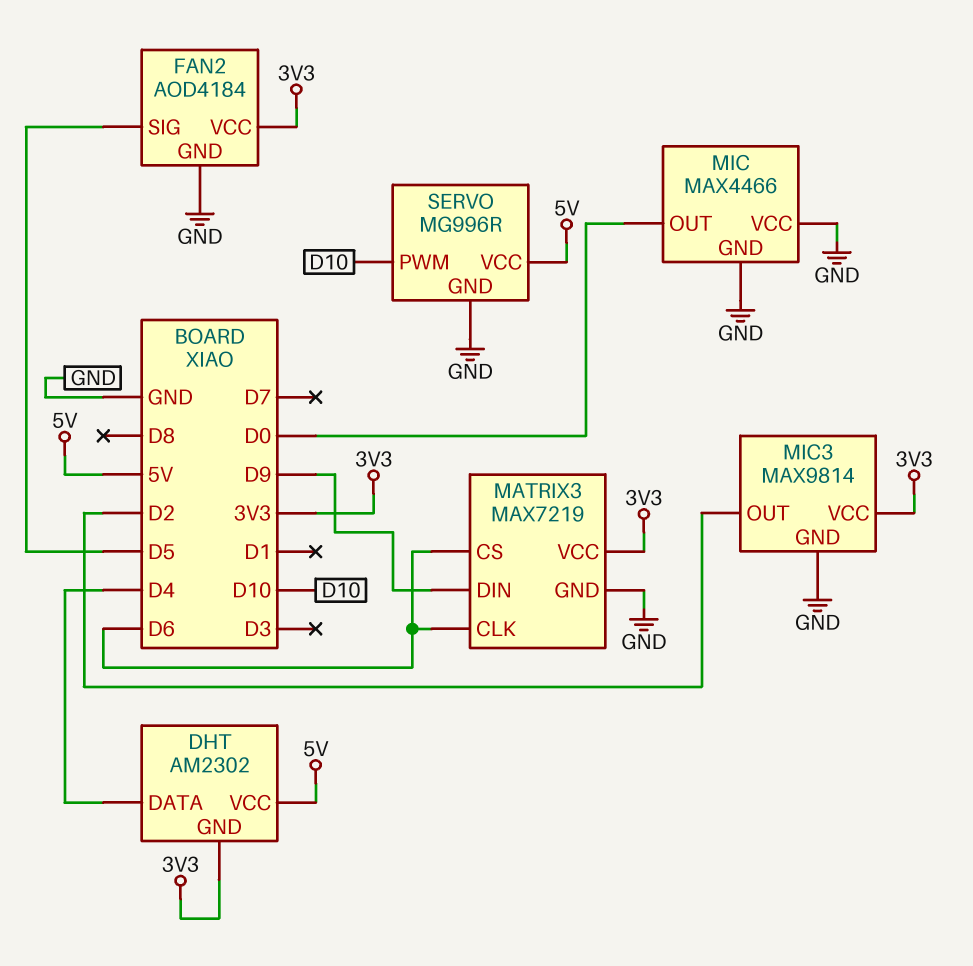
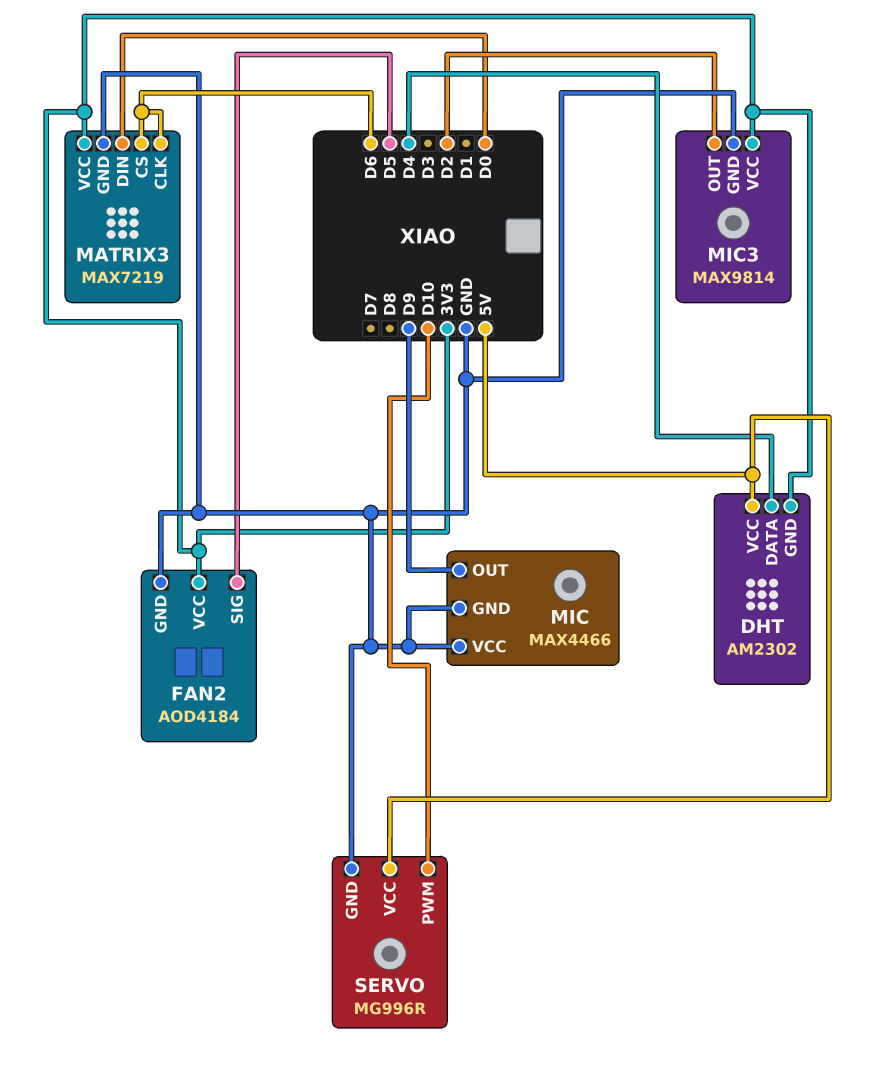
MATRIX3 pin DIN: D9 -> D0
MIC pin OUT: D0 -> D9

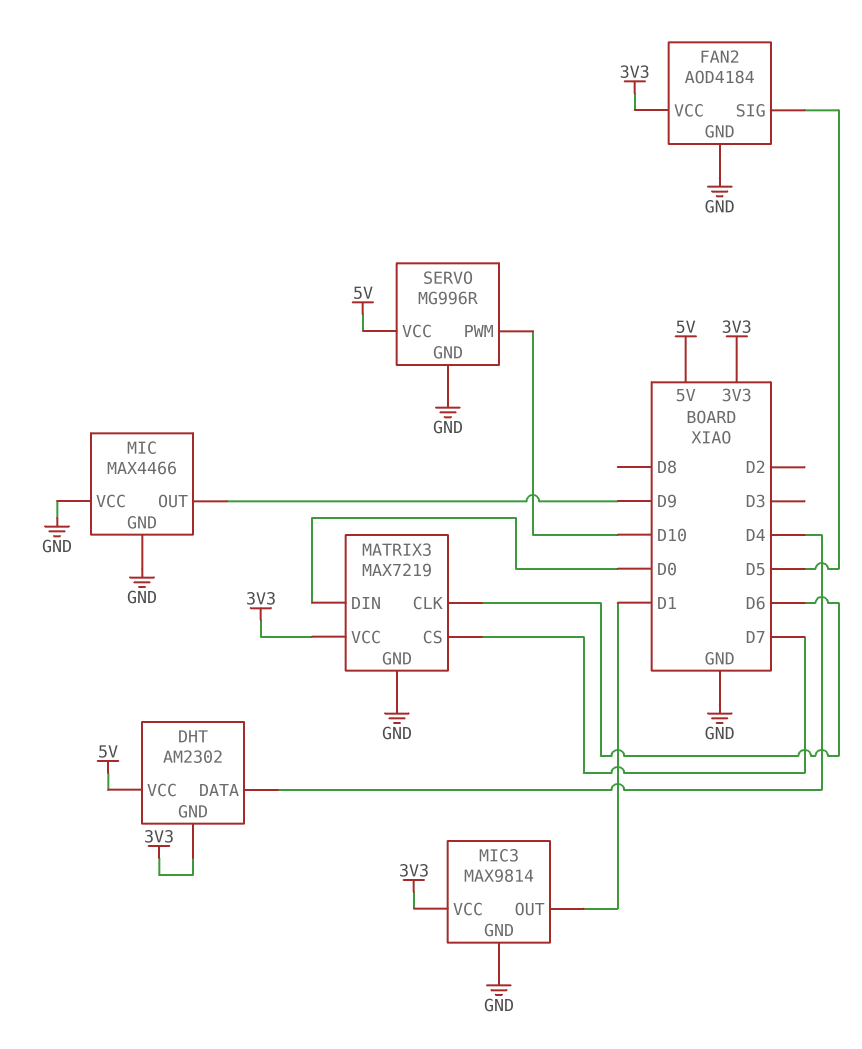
MATRIX3 pin CS: D6 -> D7
MIC3 pin OUT: D2 -> D1

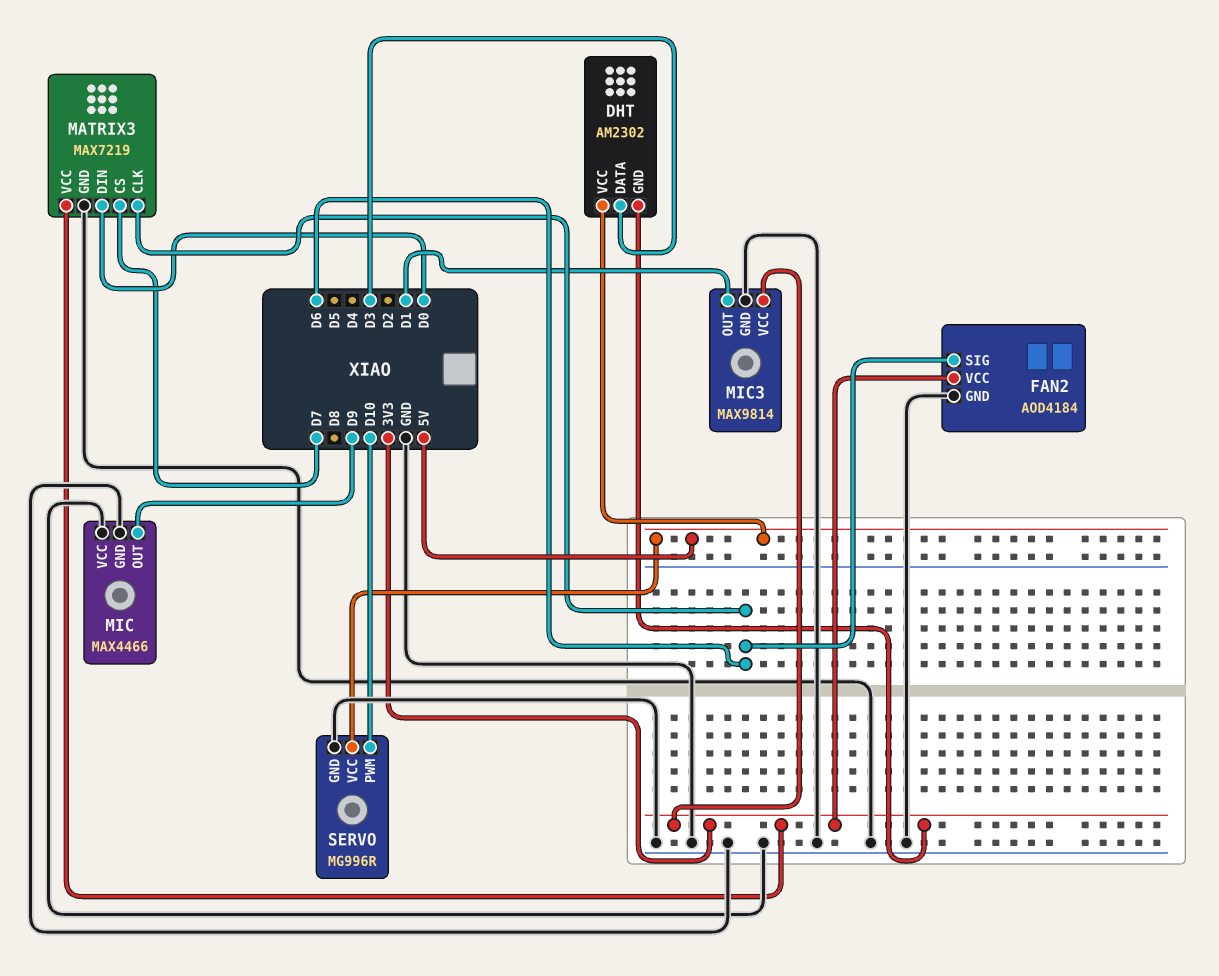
DHT pin DATA: D4 -> D3
FAN2 pin SIG: D5 -> D6

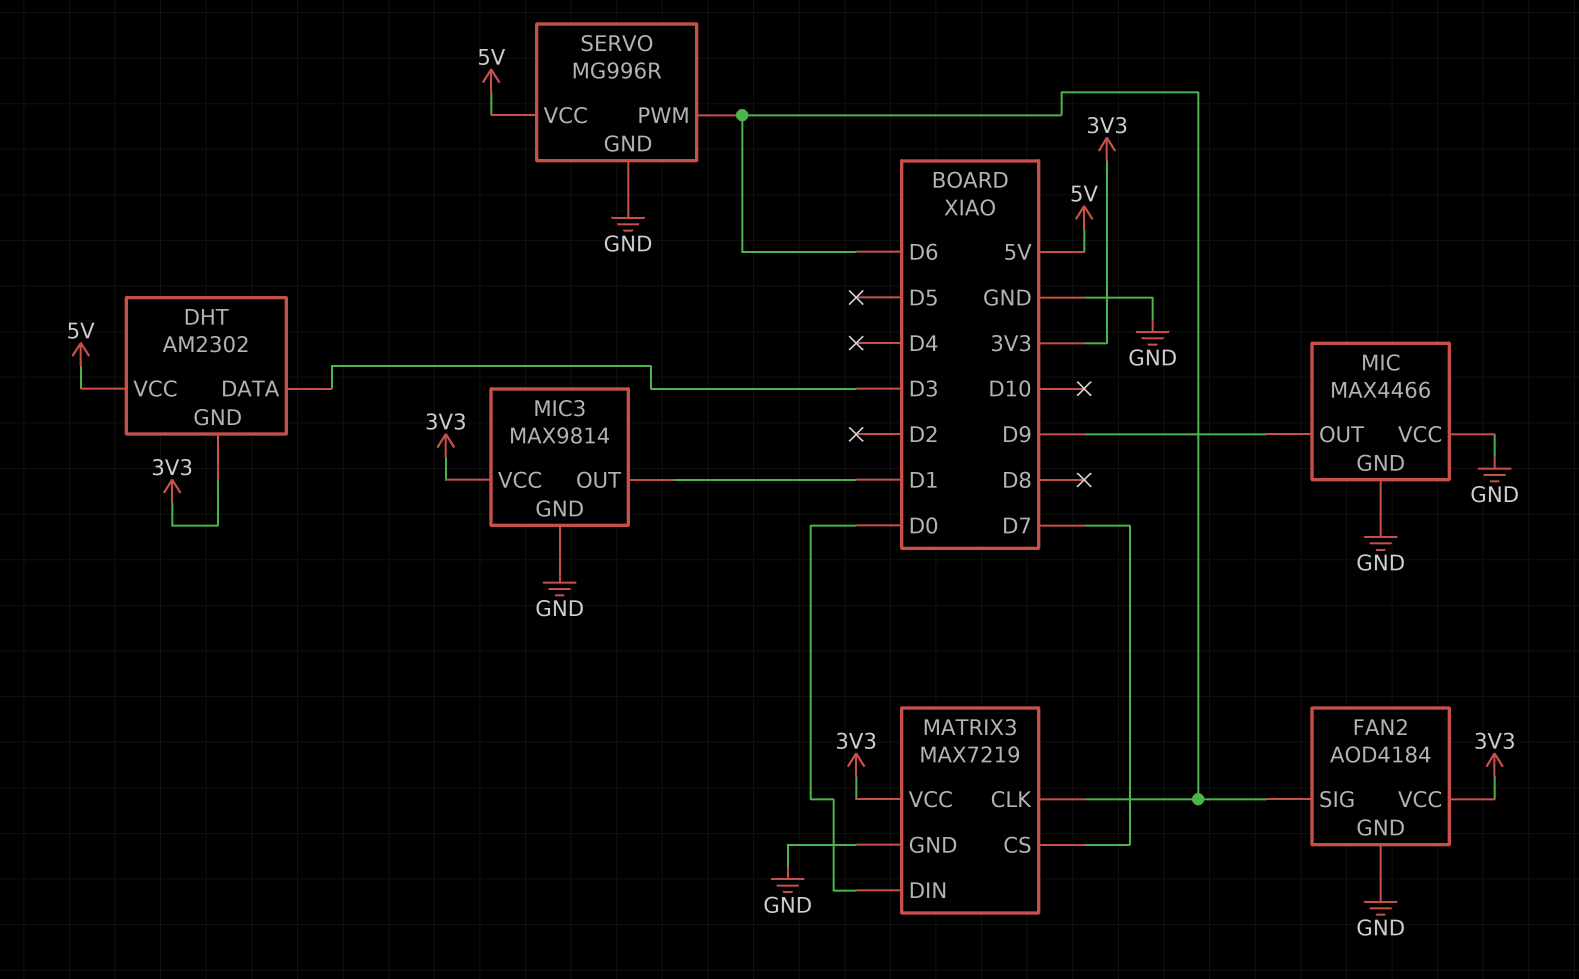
SERVO pin PWM: D10 -> D6

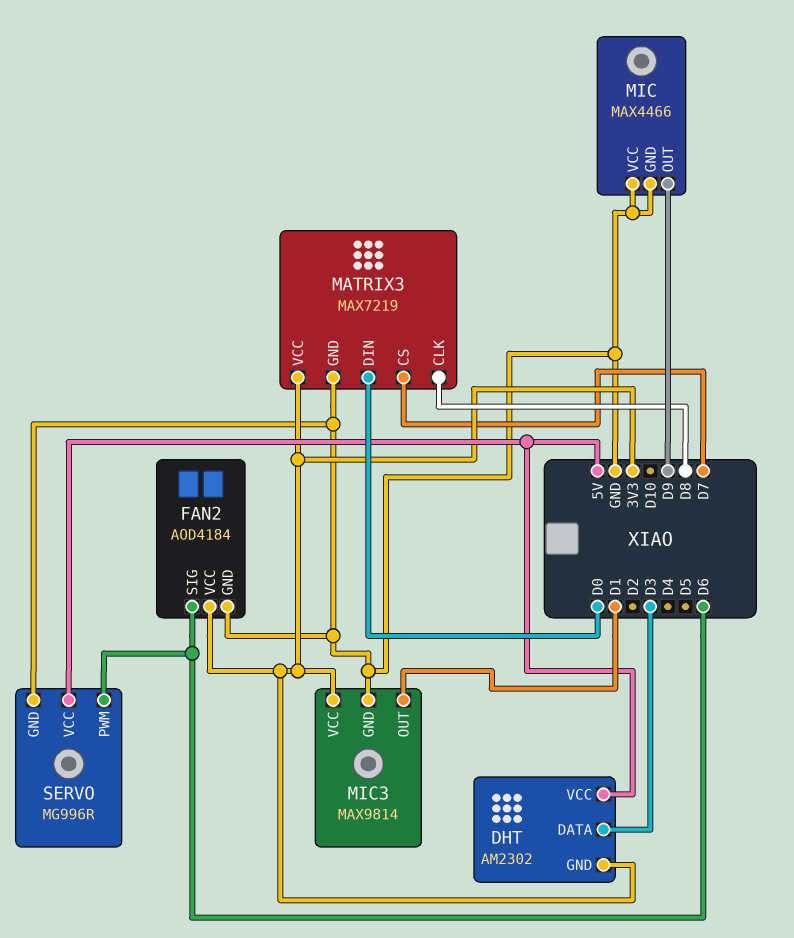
MATRIX3 pin CLK: D6 -> D8

